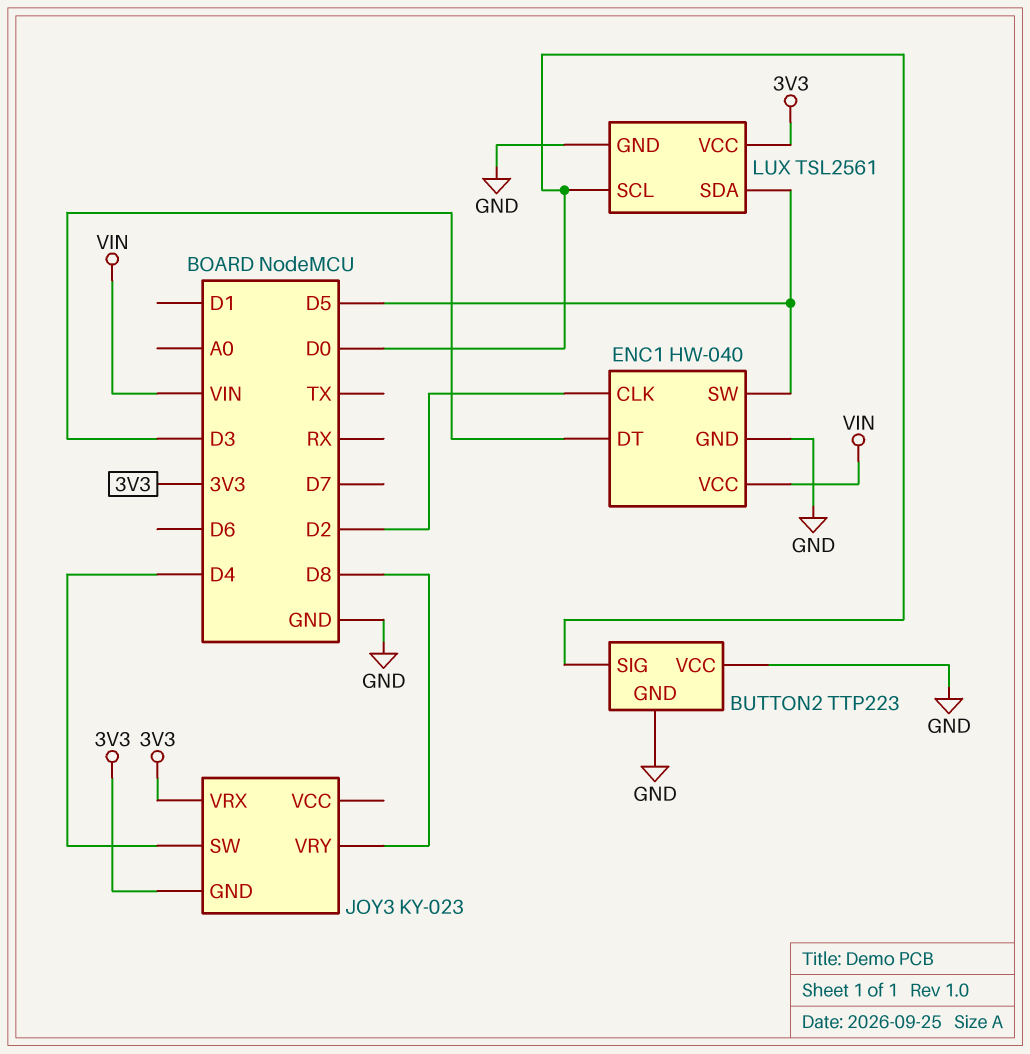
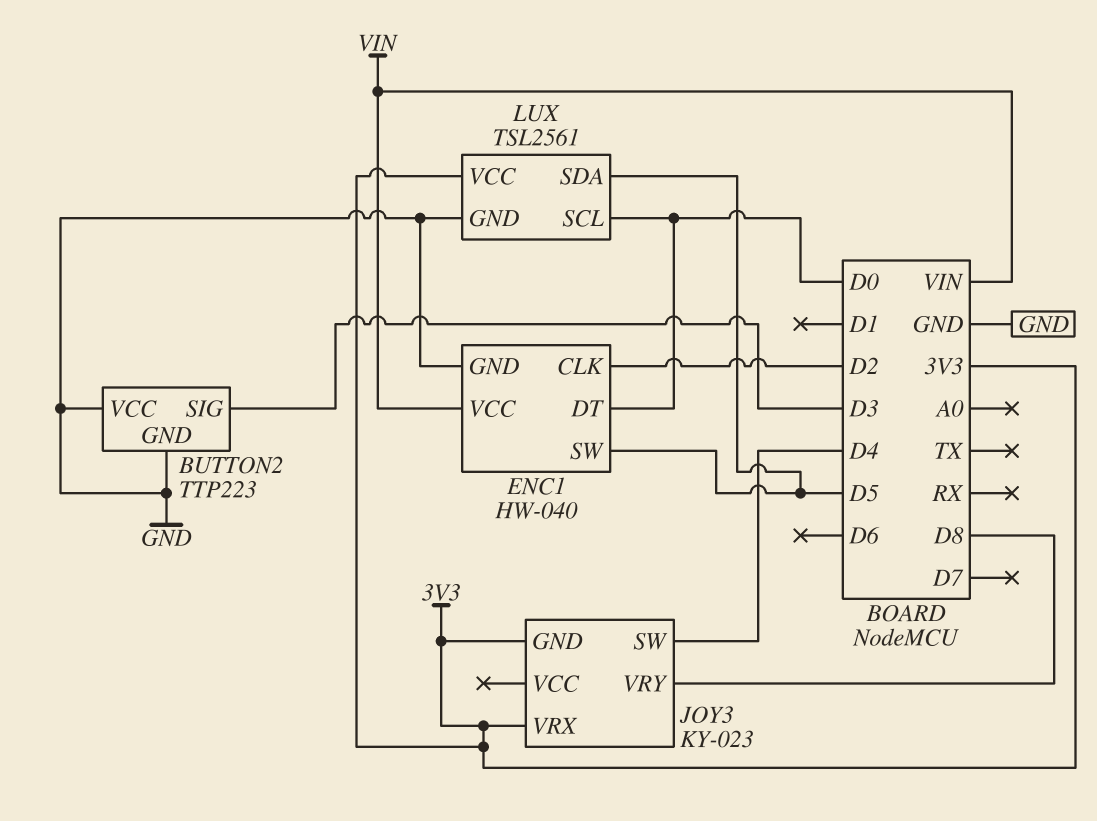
BUTTON2 pin SIG: D0 -> D3
ENC1 pin DT: D3 -> D0

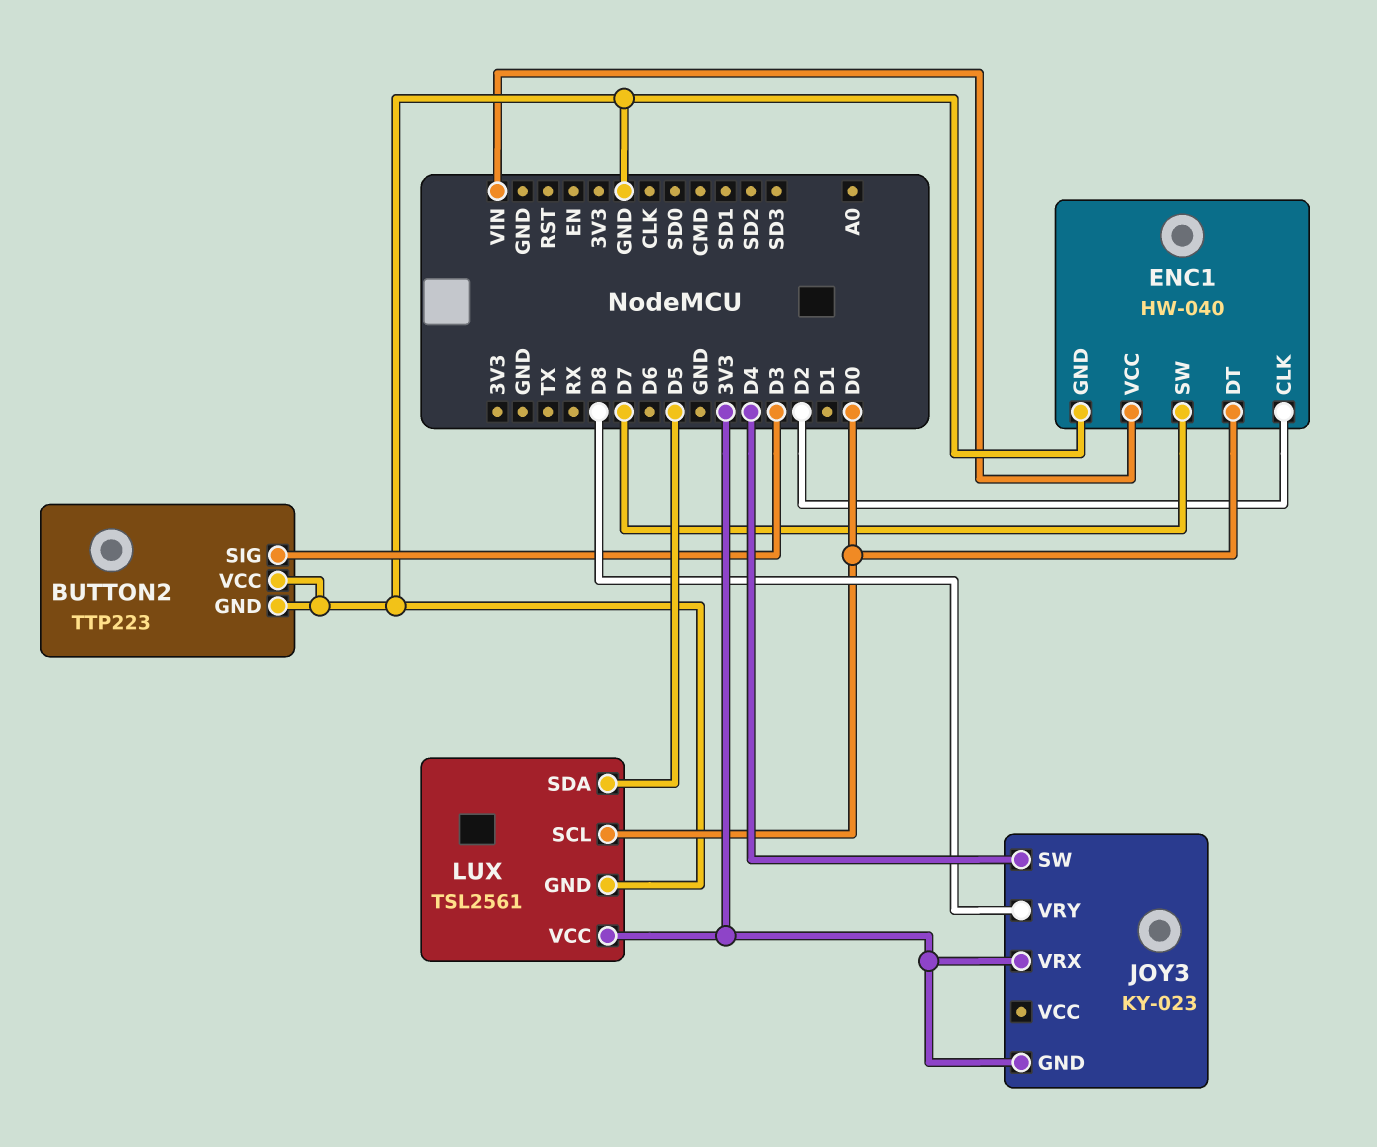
ENC1 pin SW: D5 -> D7

